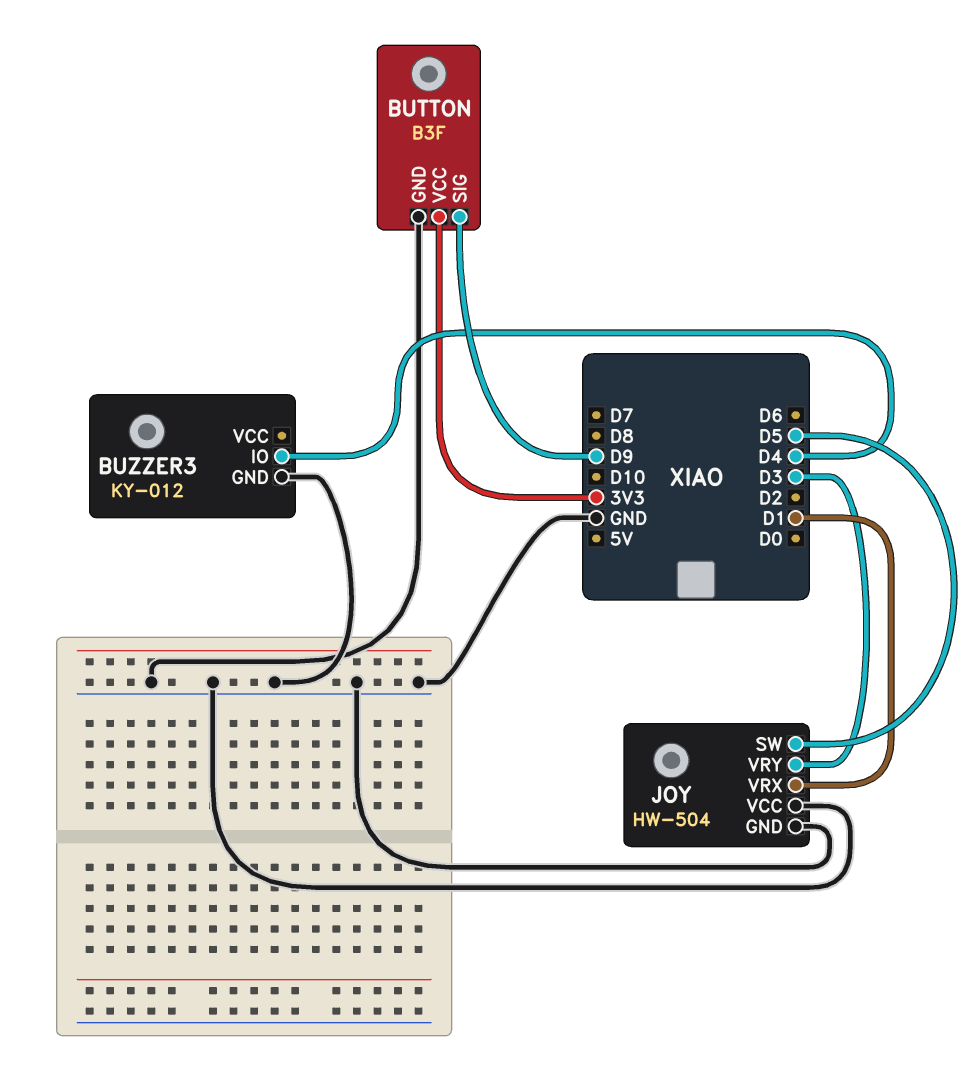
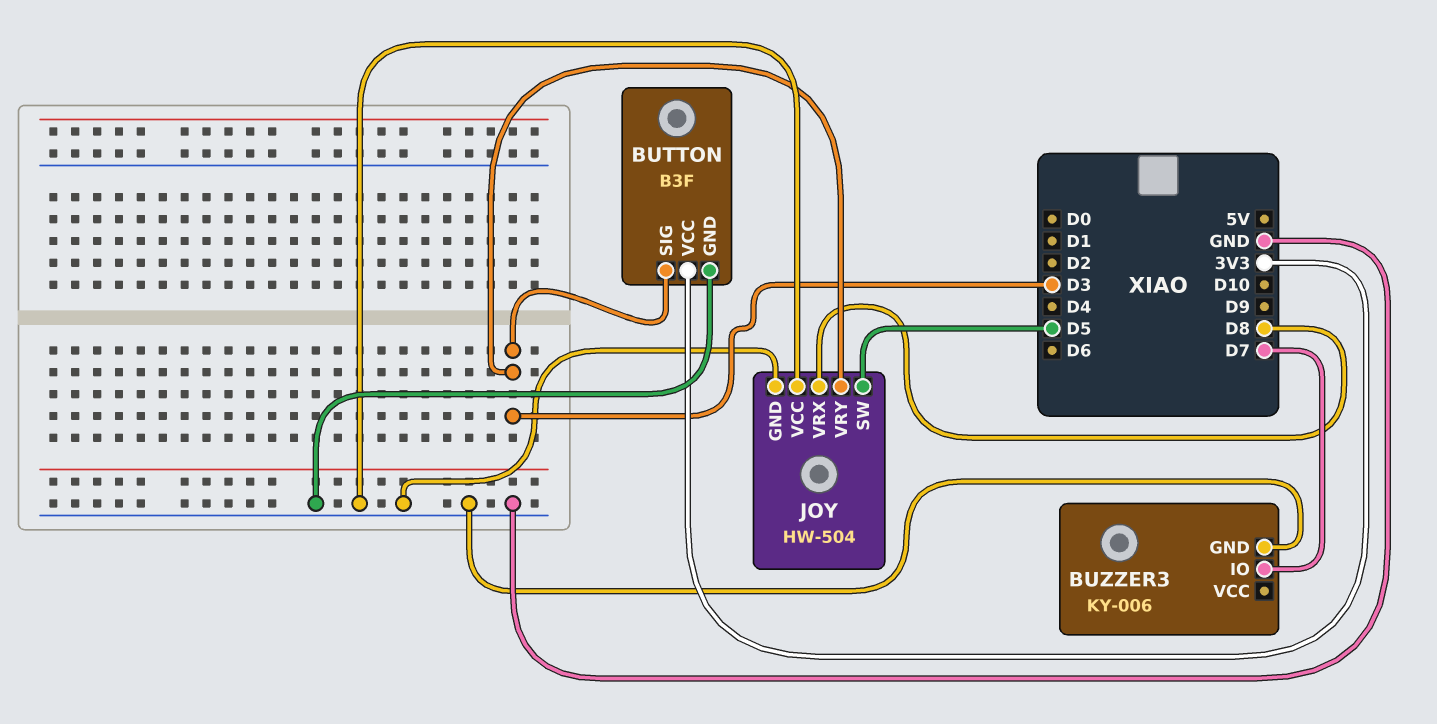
BUTTON pin SIG: D9 -> D3
BUZZER3: KY-012 -> KY-006
BUZZER3 pin IO: D4 -> D7
JOY pin VRX: D1 -> D8

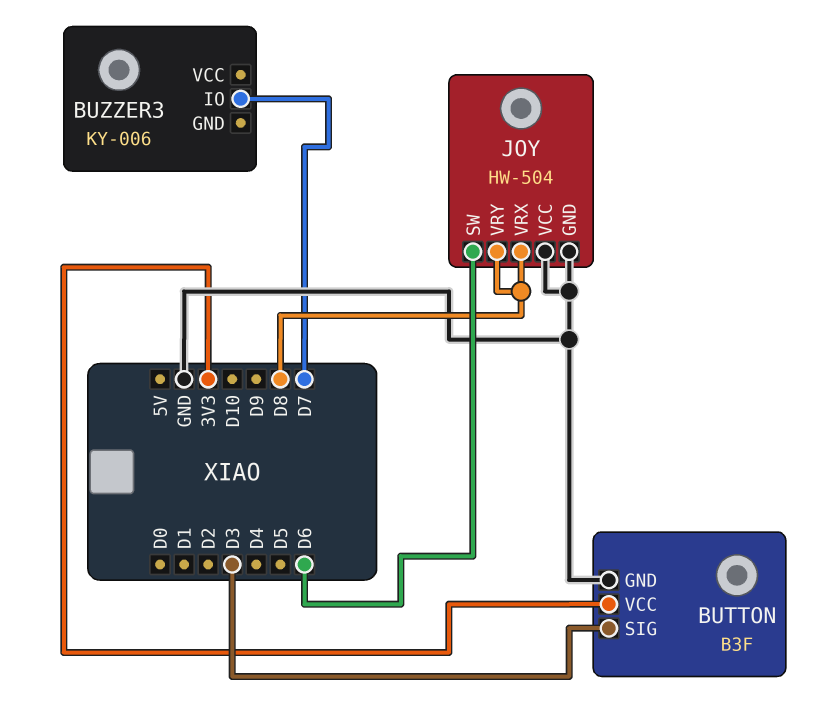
BUZZER3 pin GND: GND -> none
JOY pin SW: D5 -> D6
JOY pin VRY: D3 -> D8

